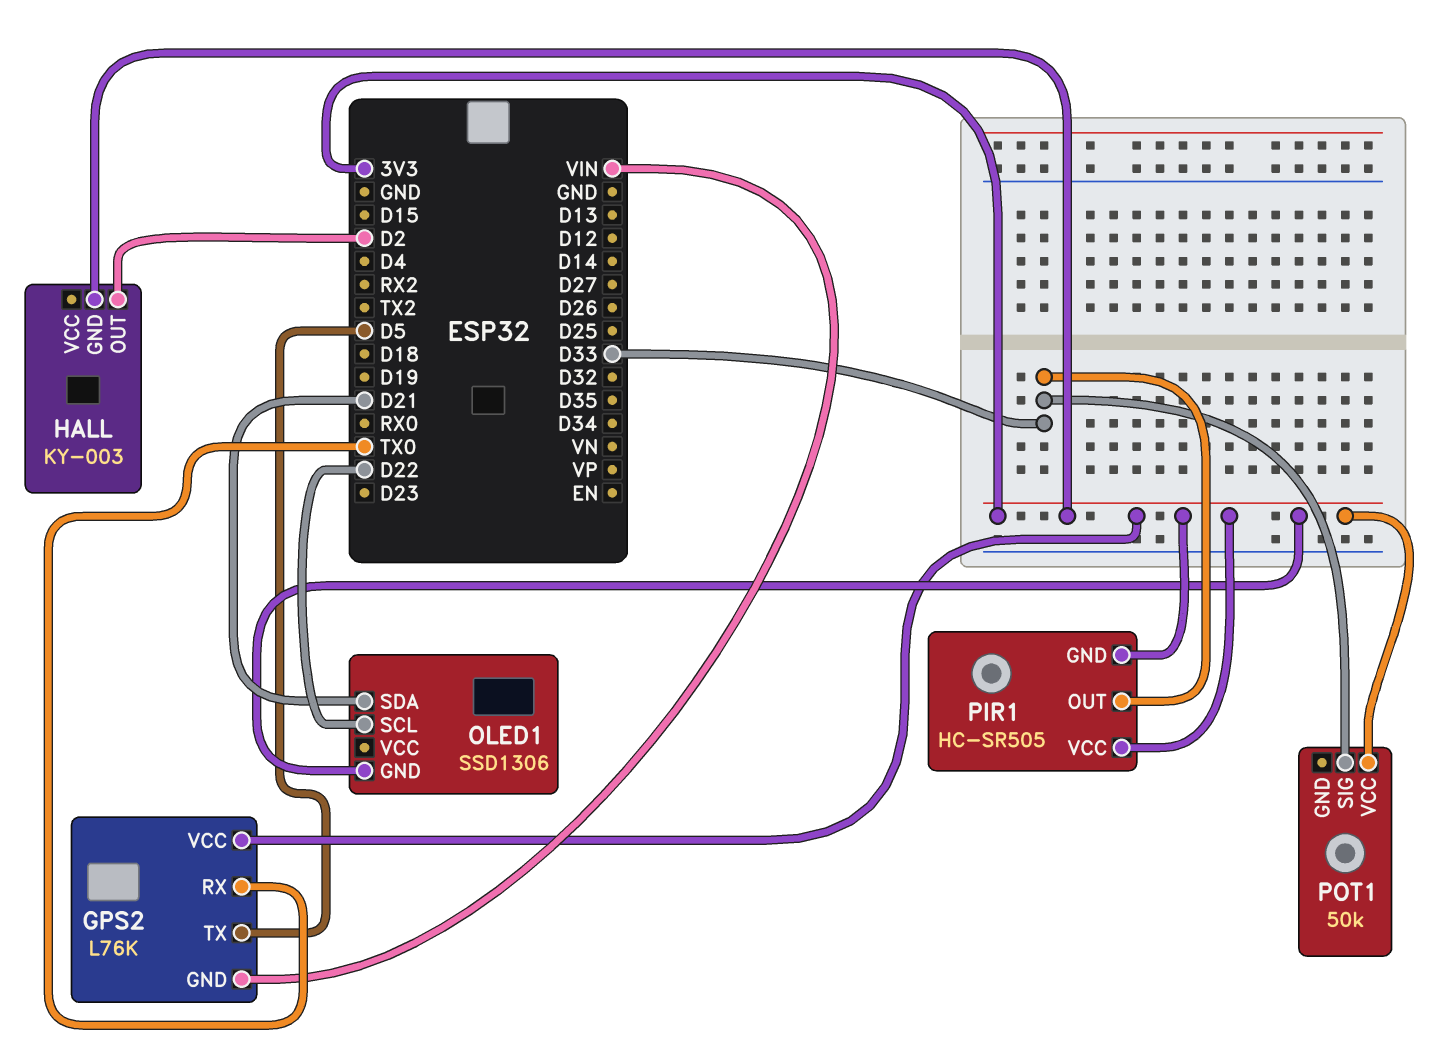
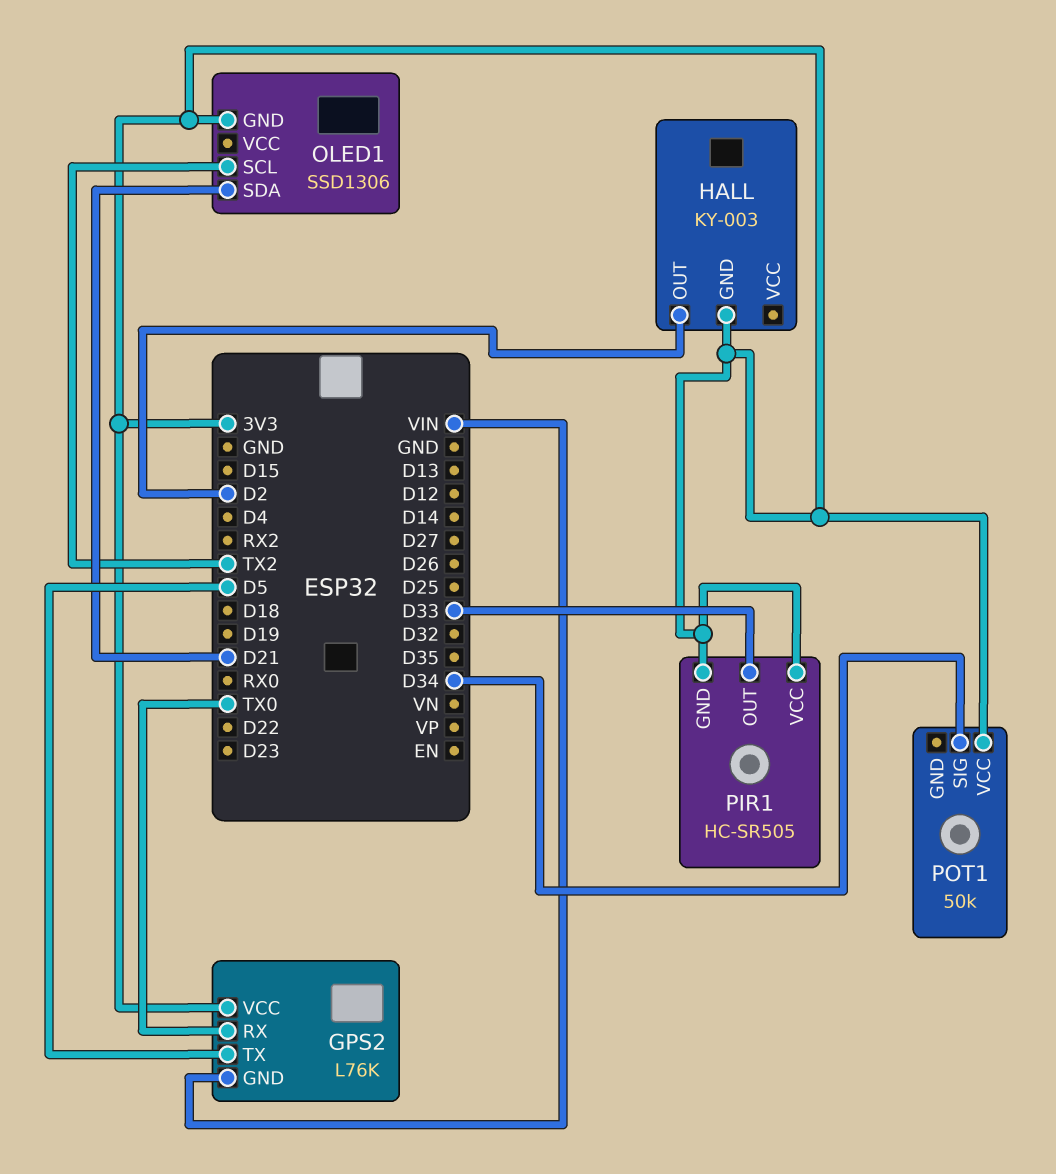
OLED1 pin SCL: D22 -> TX2
POT1 pin SIG: D33 -> D34

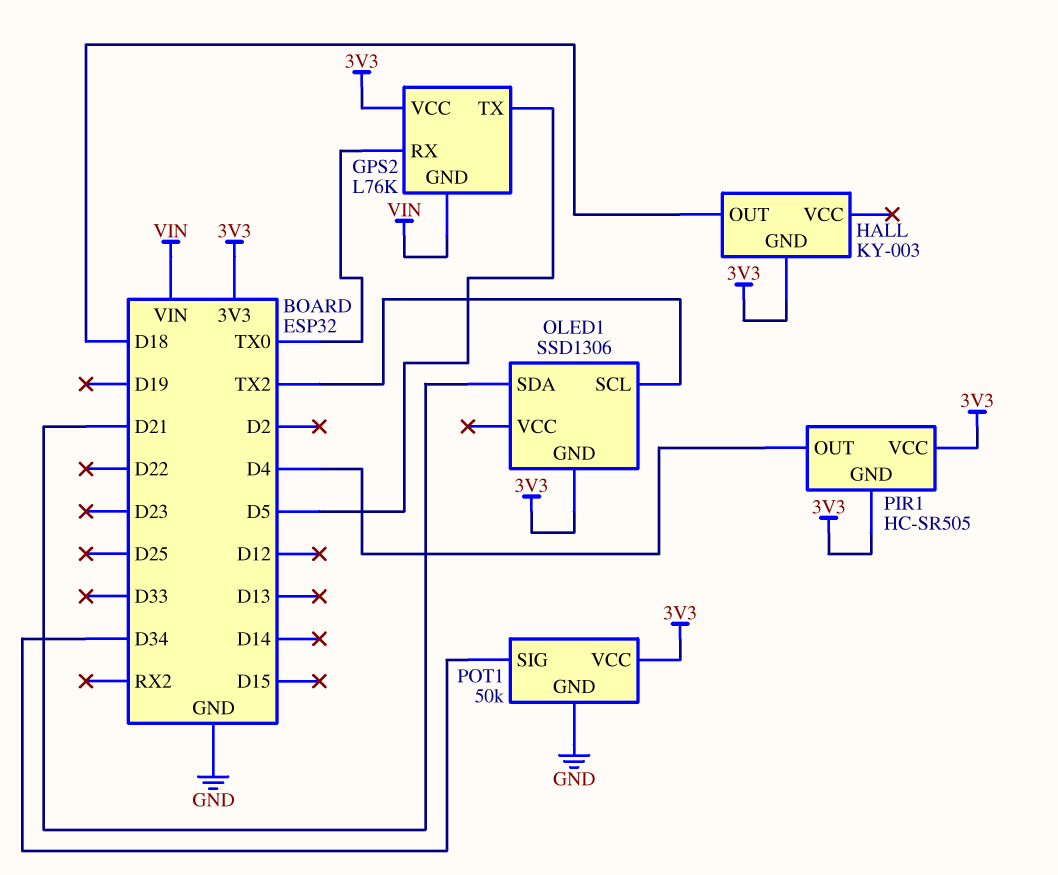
HALL pin OUT: D2 -> D18
PIR1 pin OUT: D33 -> D4
POT1 pin GND: none -> GND

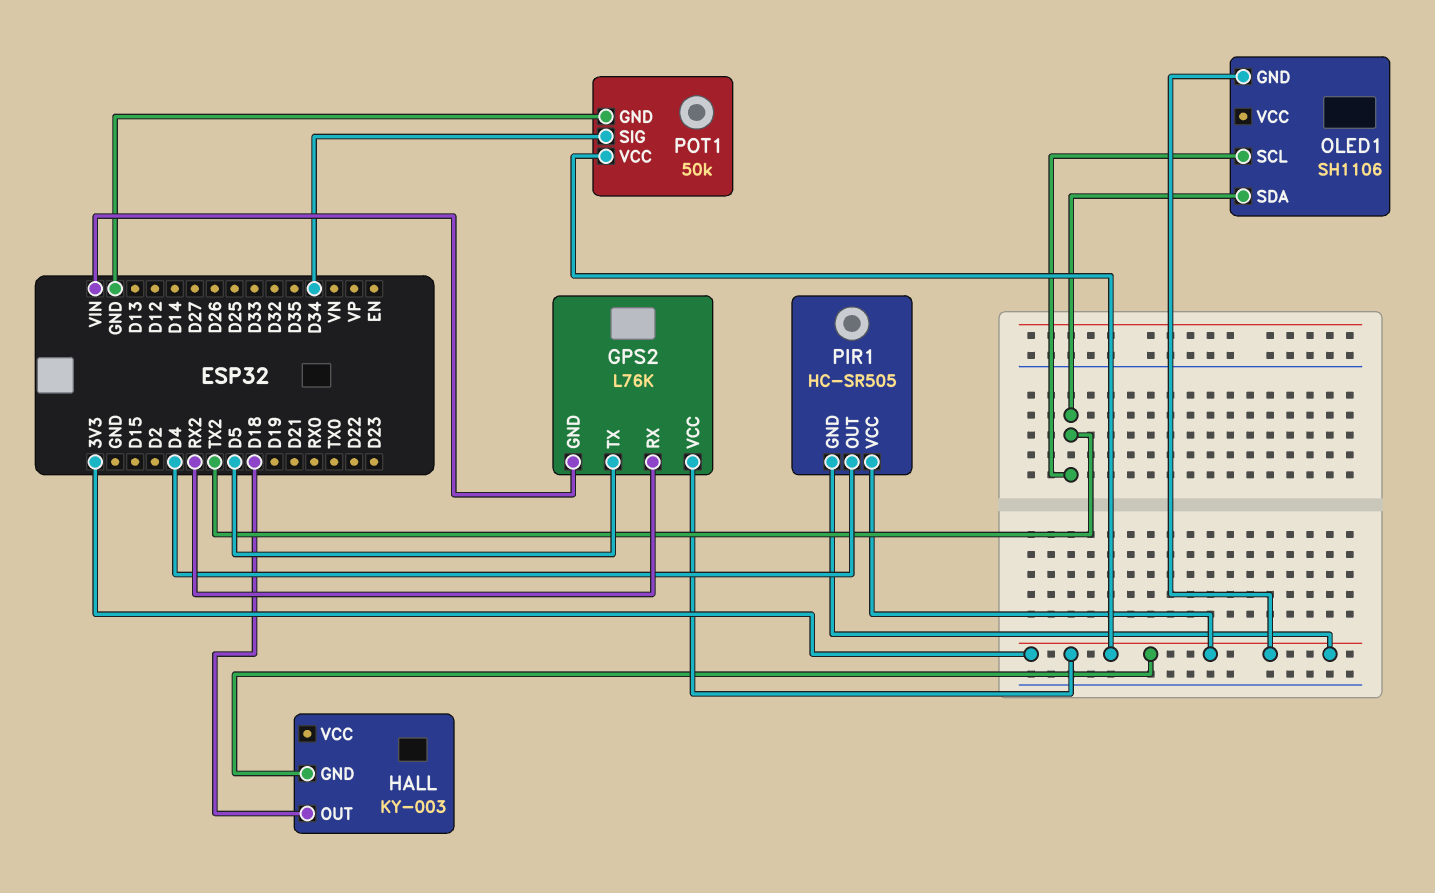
GPS2 pin RX: TX0 -> RX2
OLED1: SSD1306 -> SH1106
OLED1 pin SDA: D21 -> TX2

